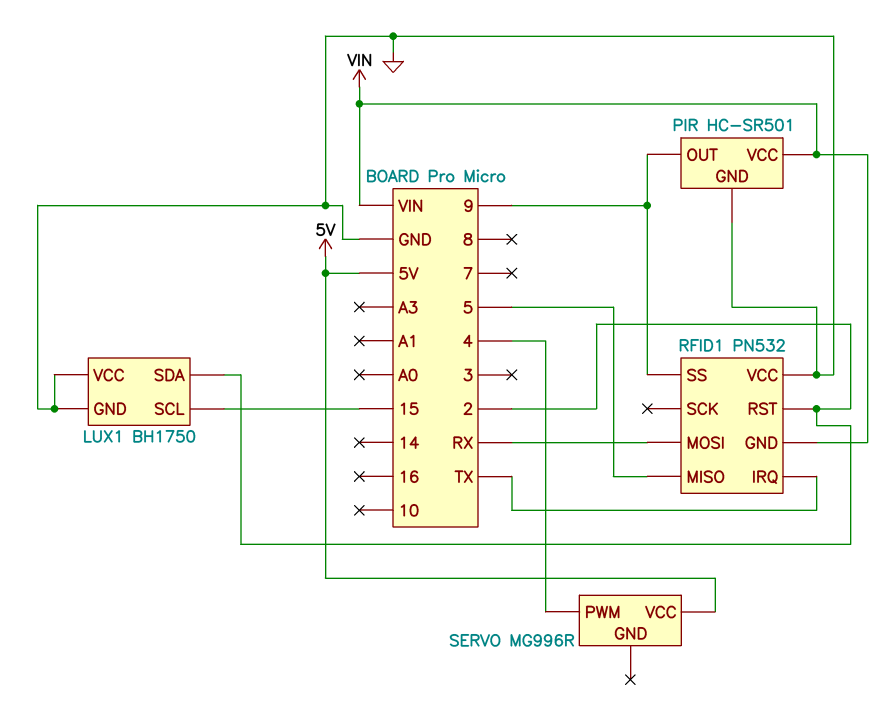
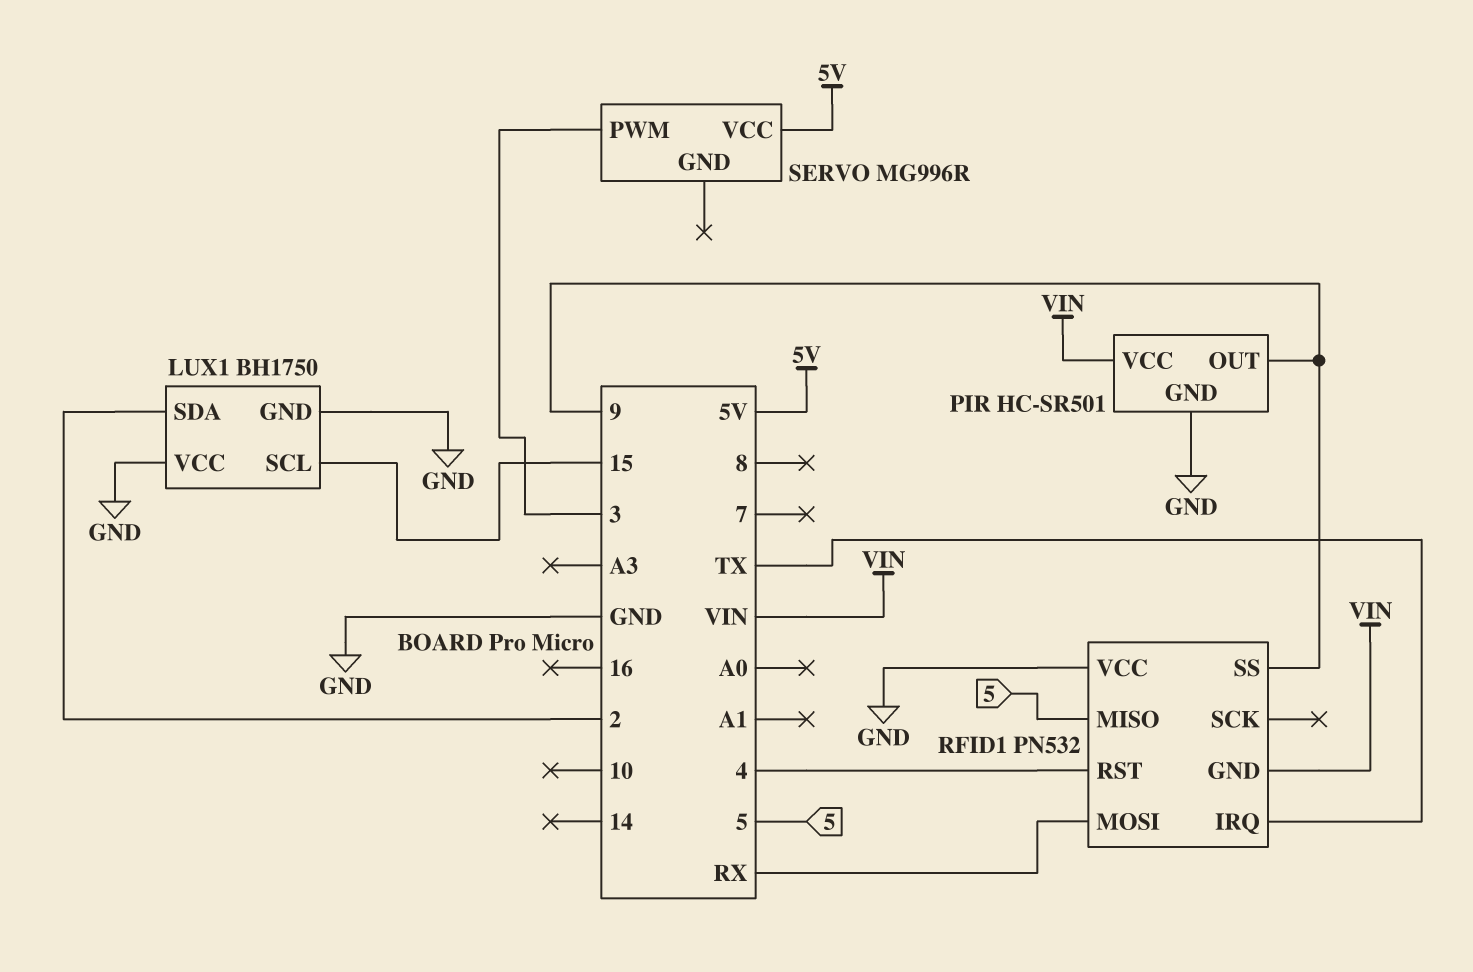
RFID1 pin RST: 2 -> 4
SERVO pin PWM: 4 -> 3

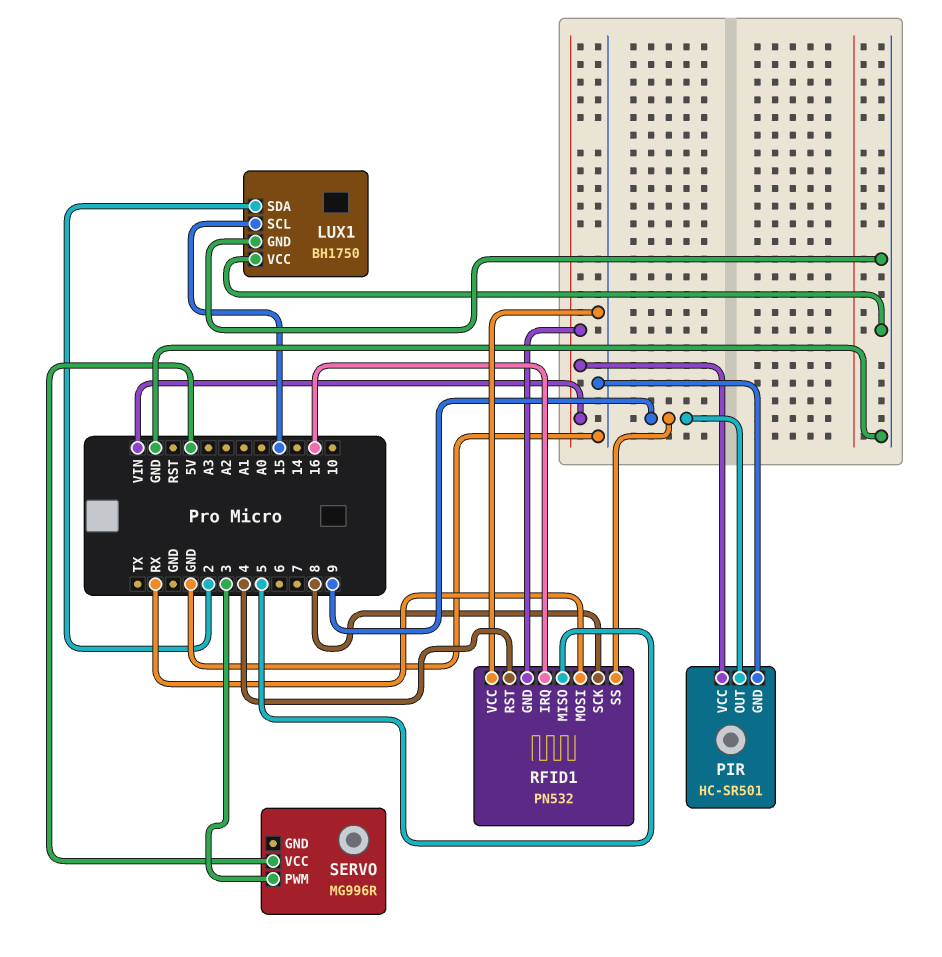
RFID1 pin IRQ: TX -> 16
RFID1 pin SCK: none -> 8

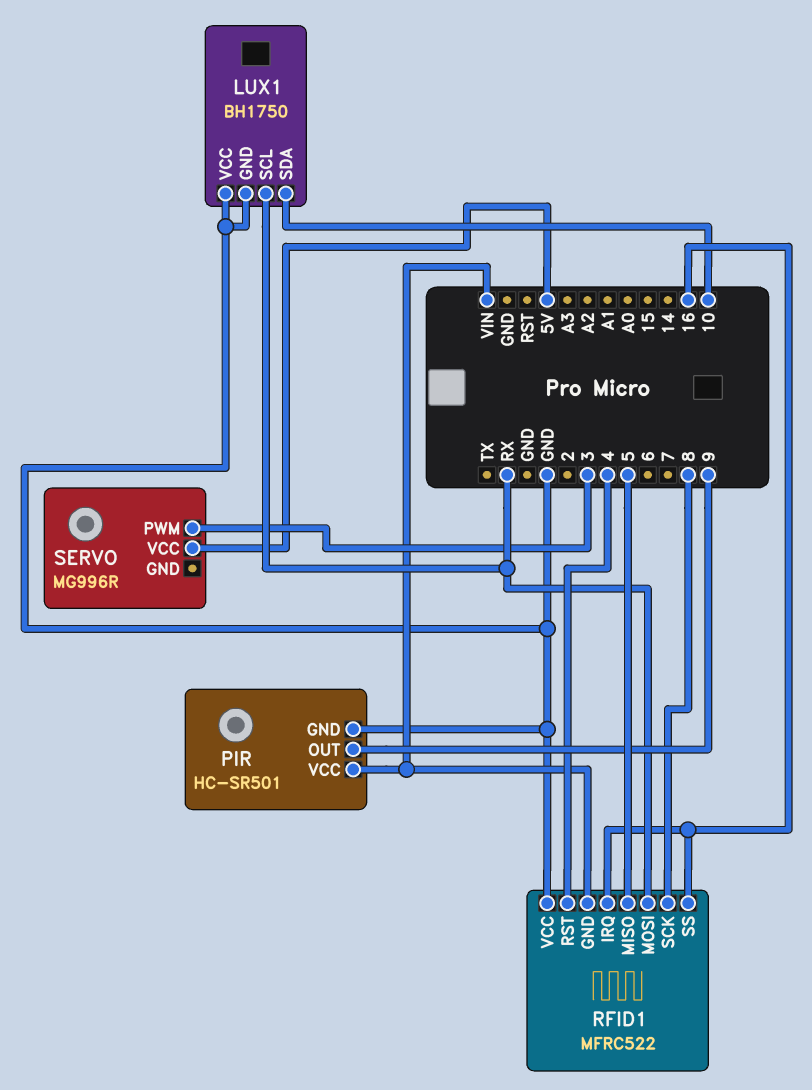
LUX1 pin SCL: 15 -> RX
LUX1 pin SDA: 2 -> 10
RFID1: PN532 -> MFRC522
RFID1 pin SS: 9 -> 16

